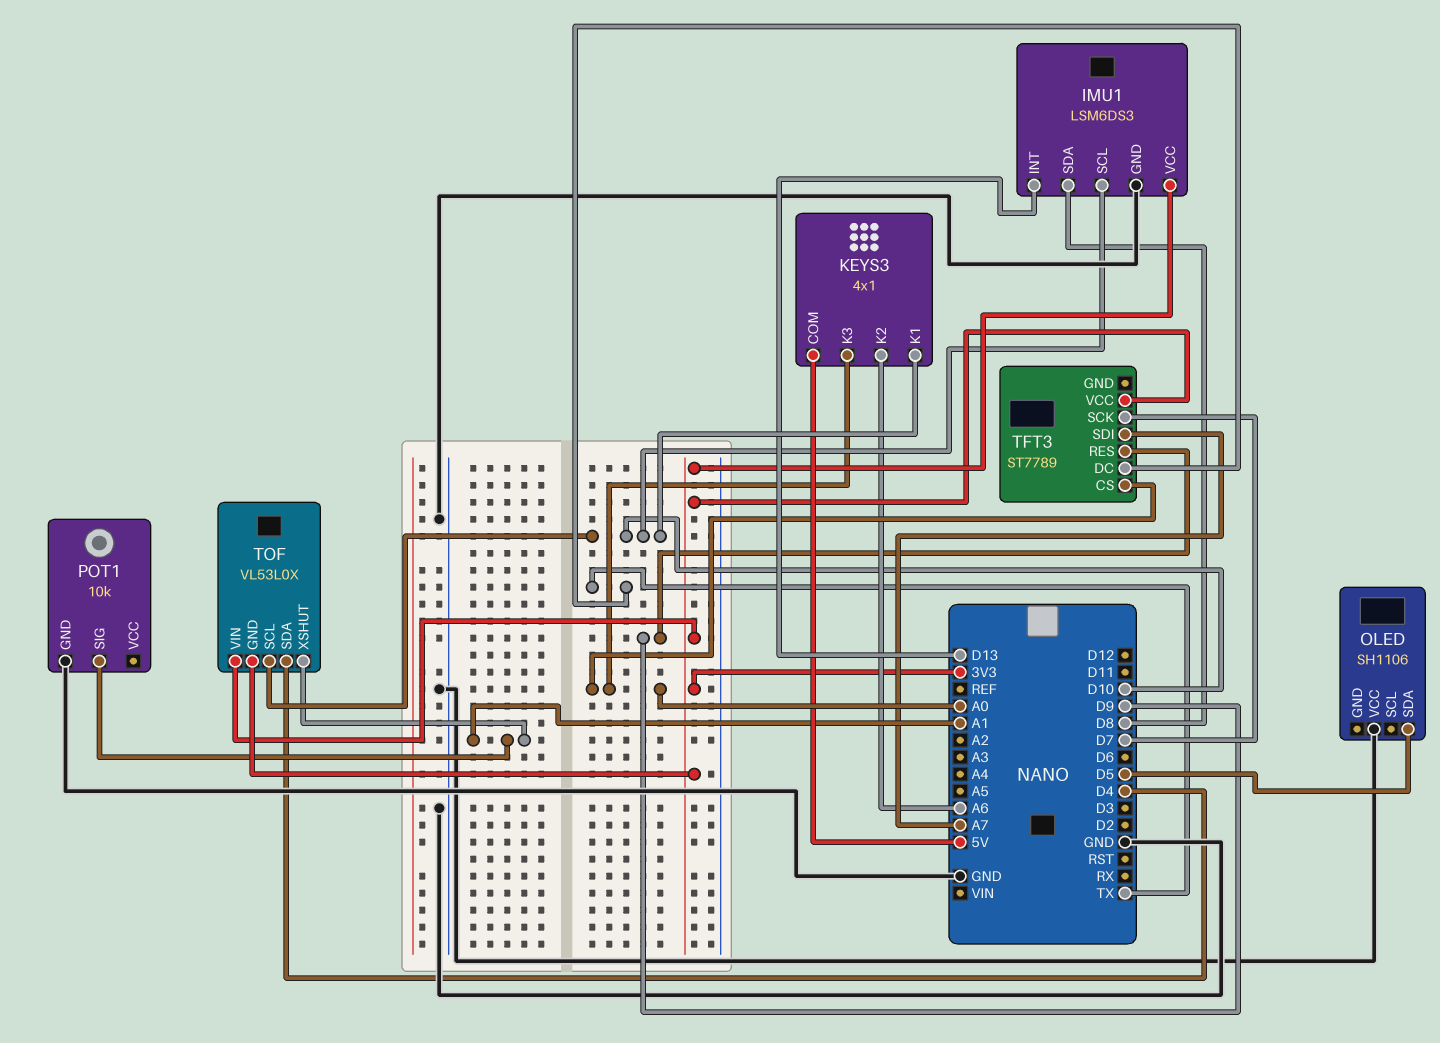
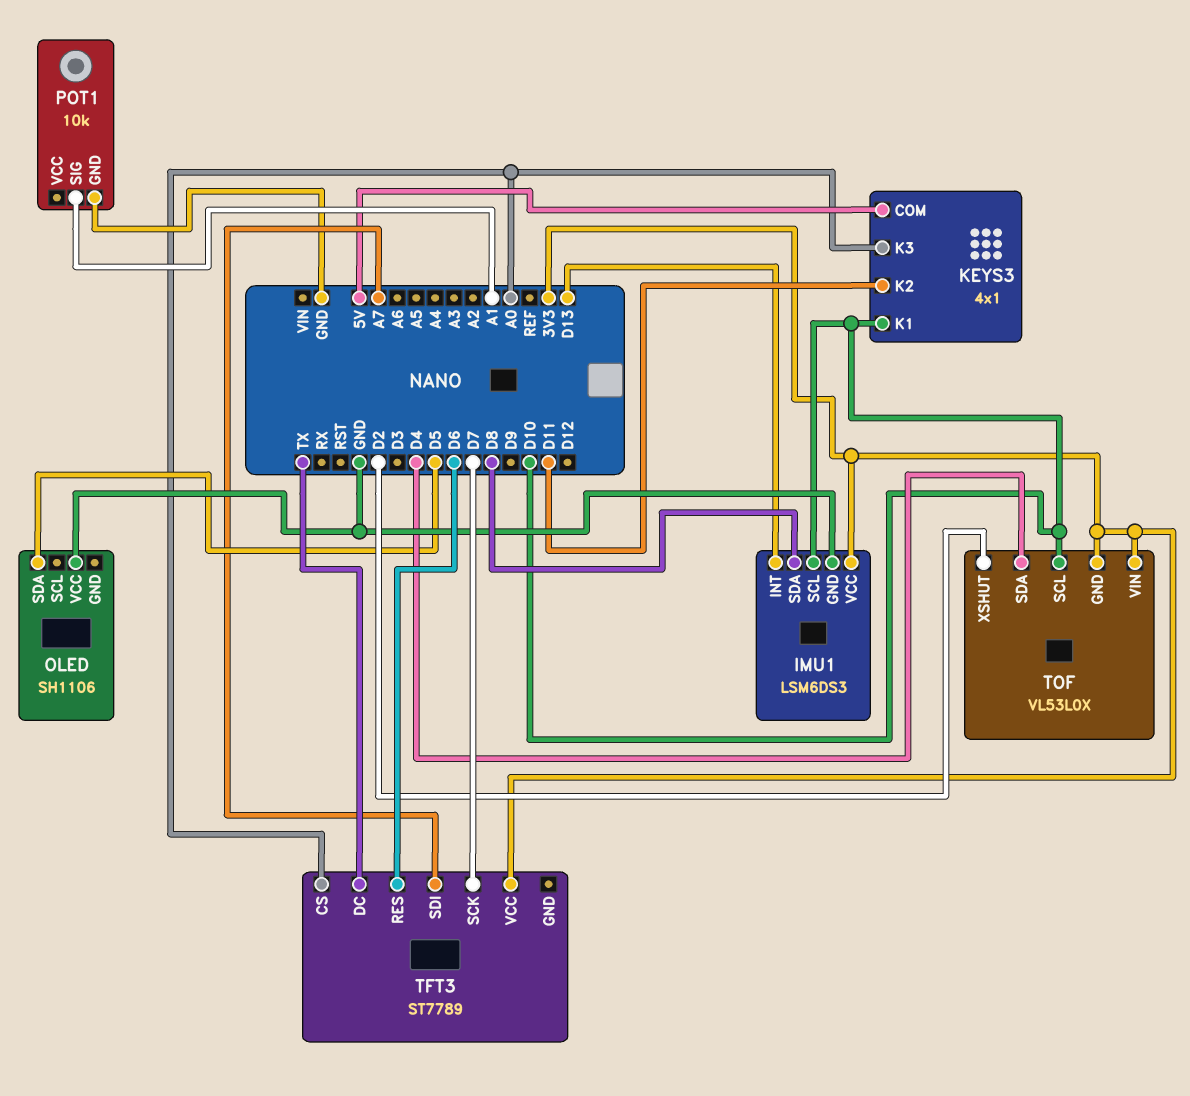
KEYS3 pin K2: A6 -> D11
TFT3 pin RES: D9 -> D6
TOF pin XSHUT: A1 -> D2

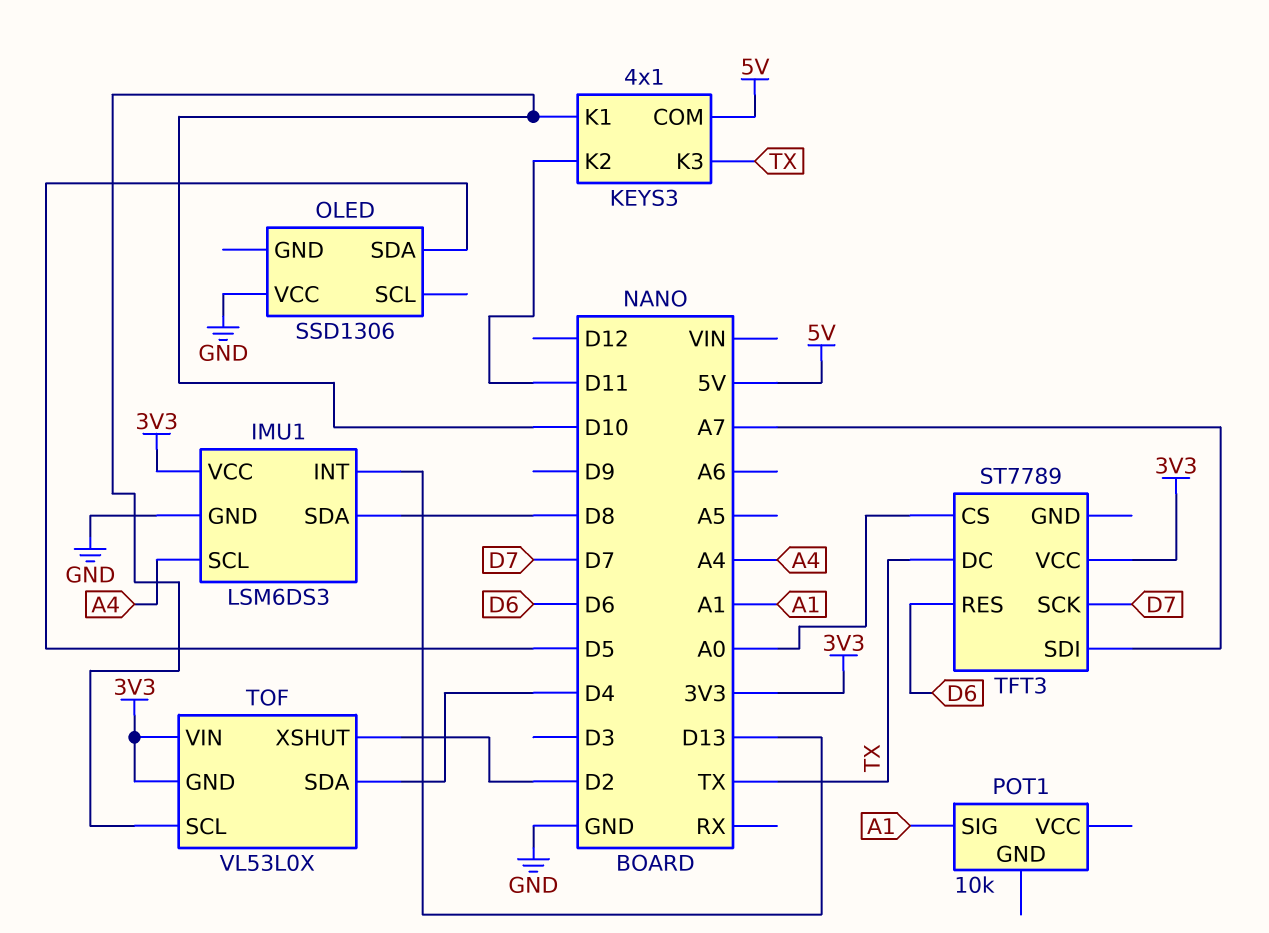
IMU1 pin SCL: D10 -> A4
KEYS3 pin K3: A0 -> TX
OLED: SH1106 -> SSD1306
POT1 pin GND: GND -> none

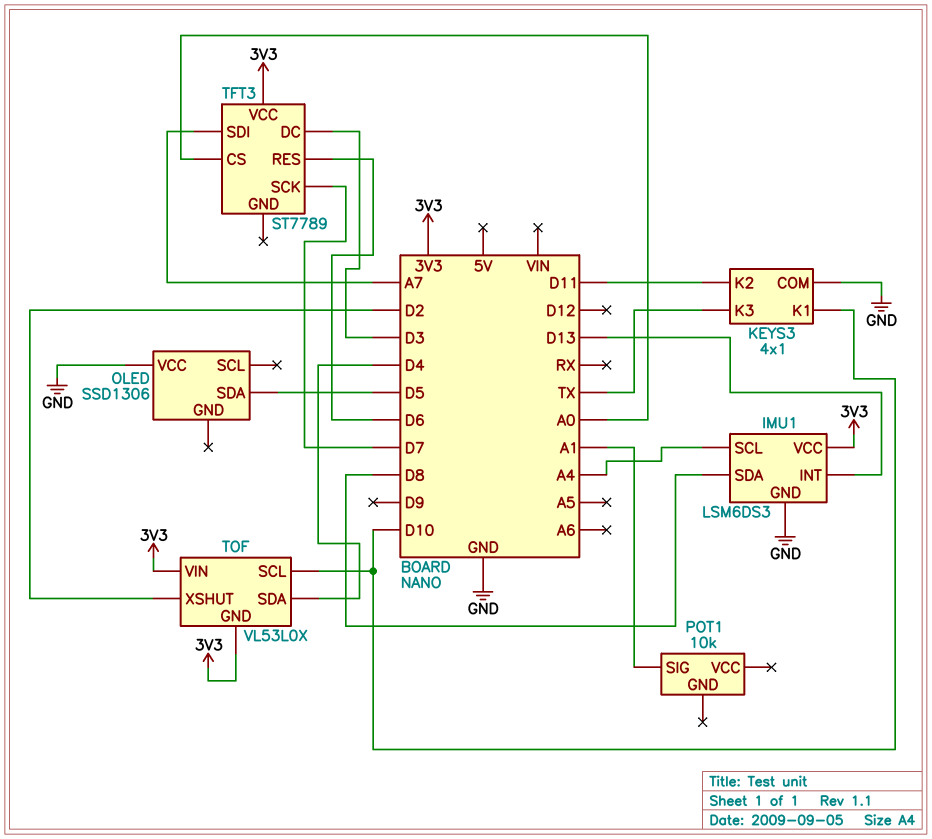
KEYS3 pin COM: 5V -> GND
TFT3 pin DC: TX -> D3

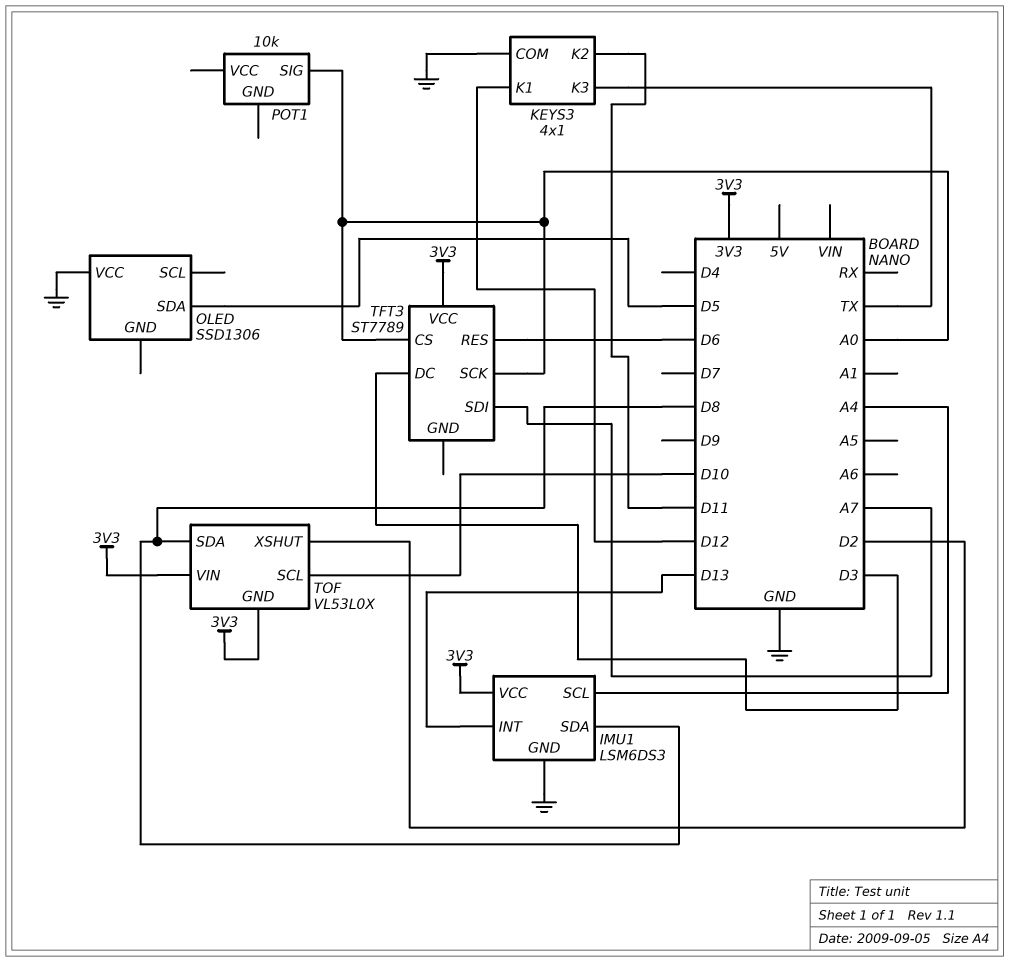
KEYS3 pin K1: D10 -> D12
POT1 pin SIG: A1 -> A0
TFT3 pin SCK: D7 -> A0
TOF pin SDA: D4 -> D8

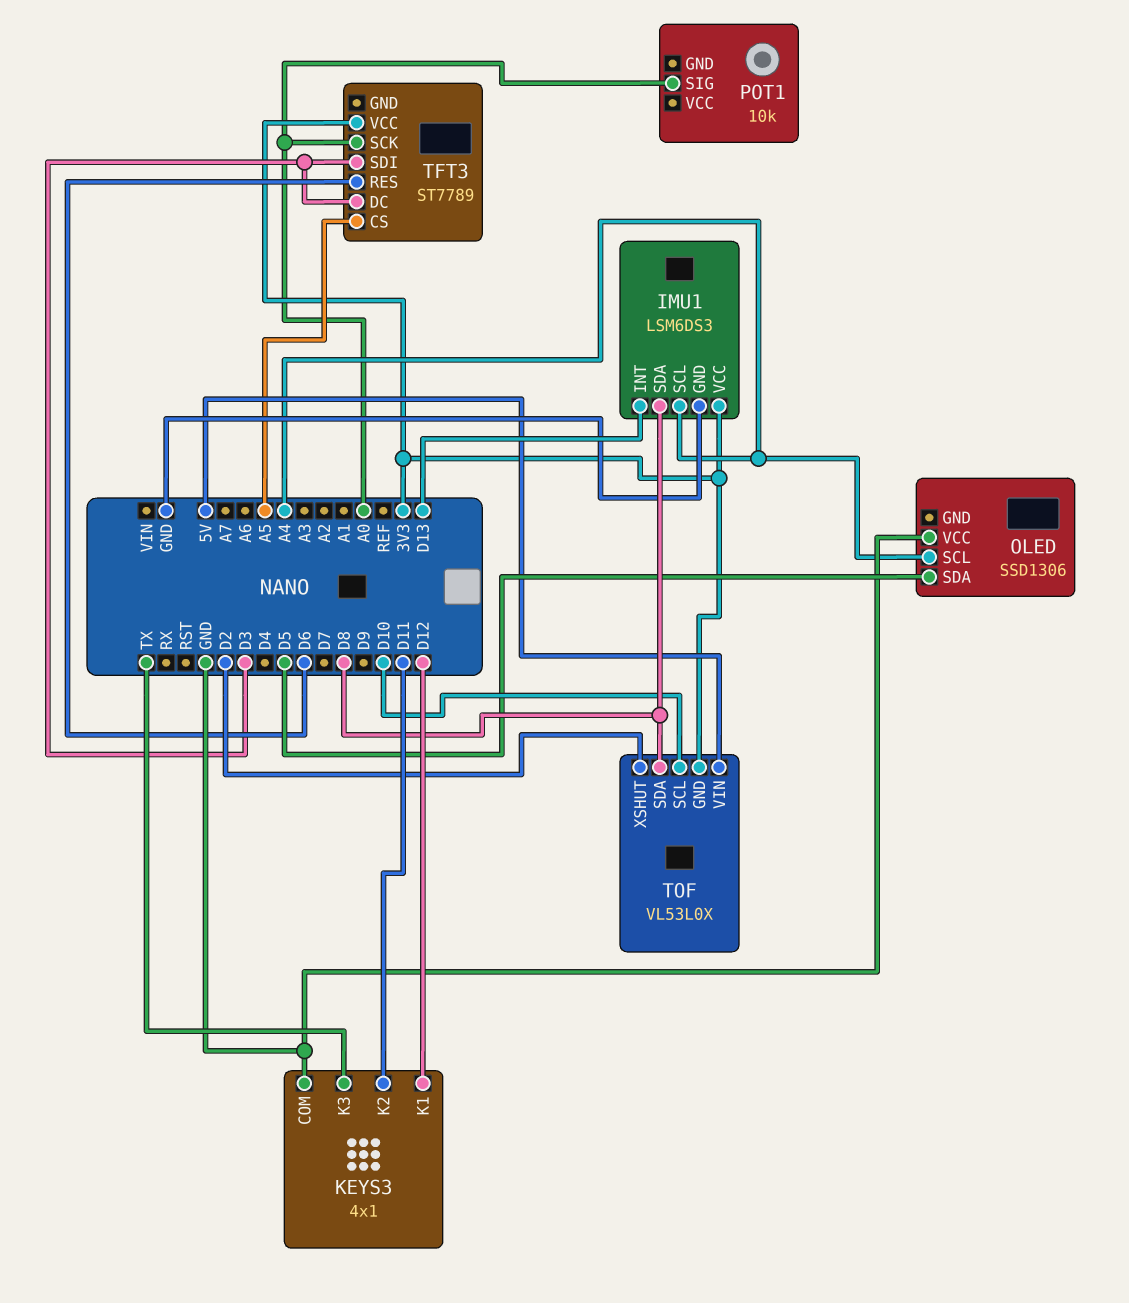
OLED pin SCL: none -> A4
TFT3 pin CS: A0 -> A5
TFT3 pin SDI: A7 -> D3
TOF pin VIN: 3V3 -> 5V

